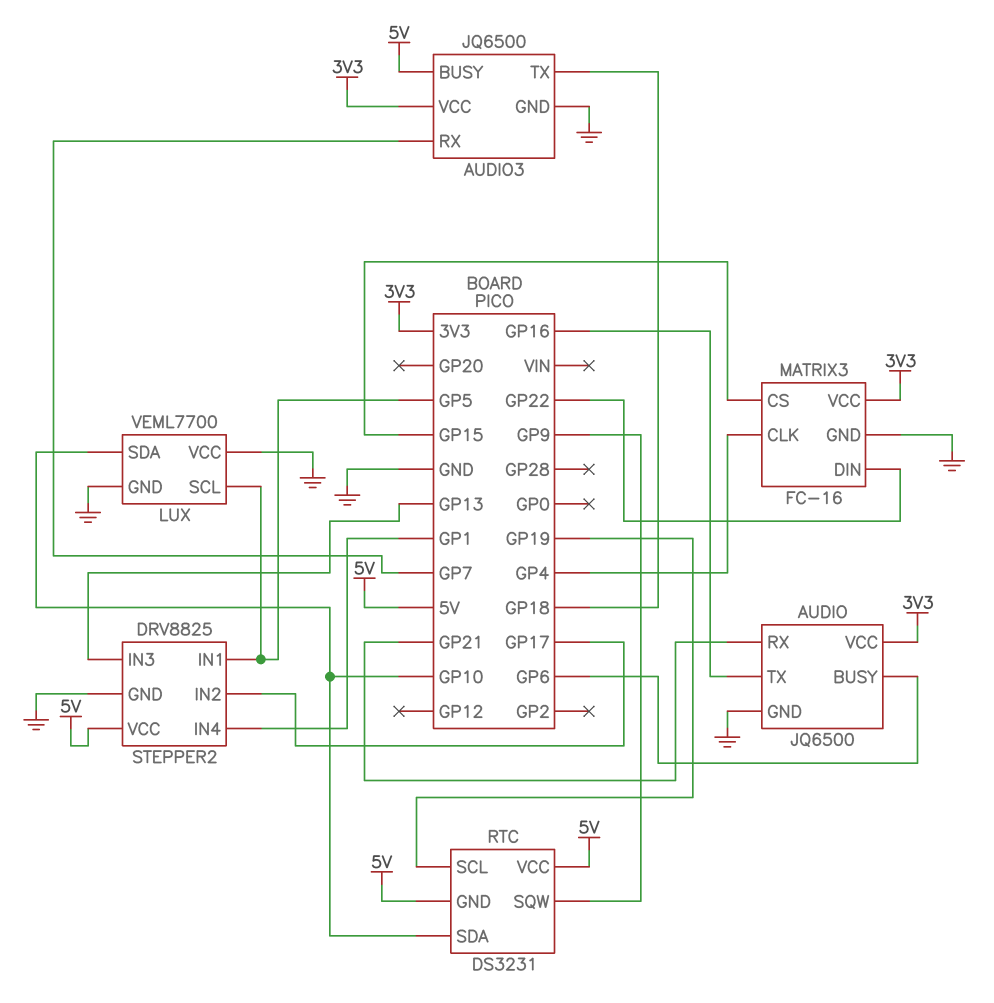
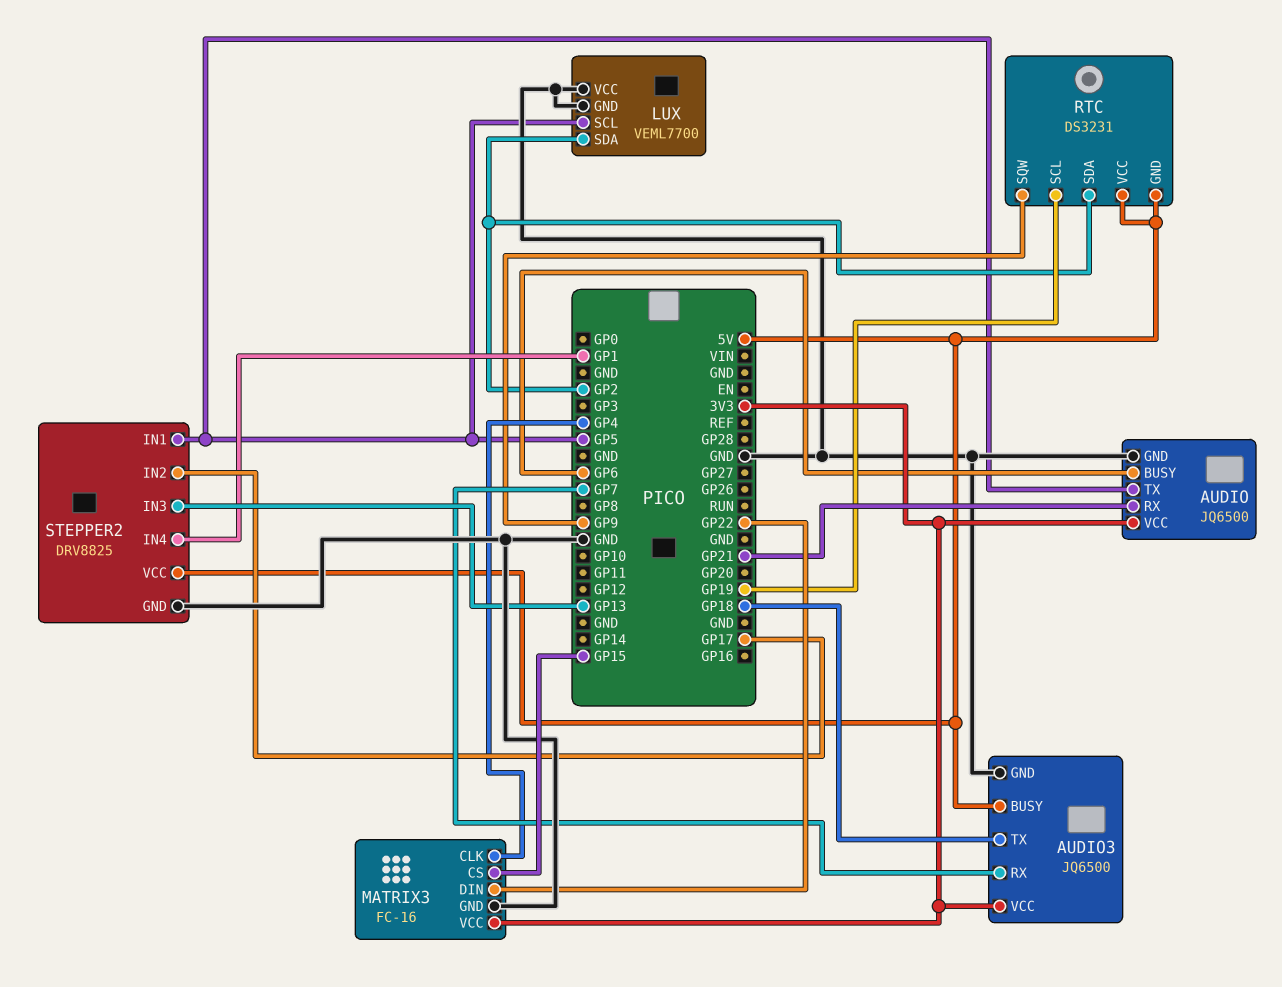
AUDIO pin TX: GP16 -> GP5
LUX pin SDA: GP10 -> GP2
RTC pin SDA: GP10 -> GP2

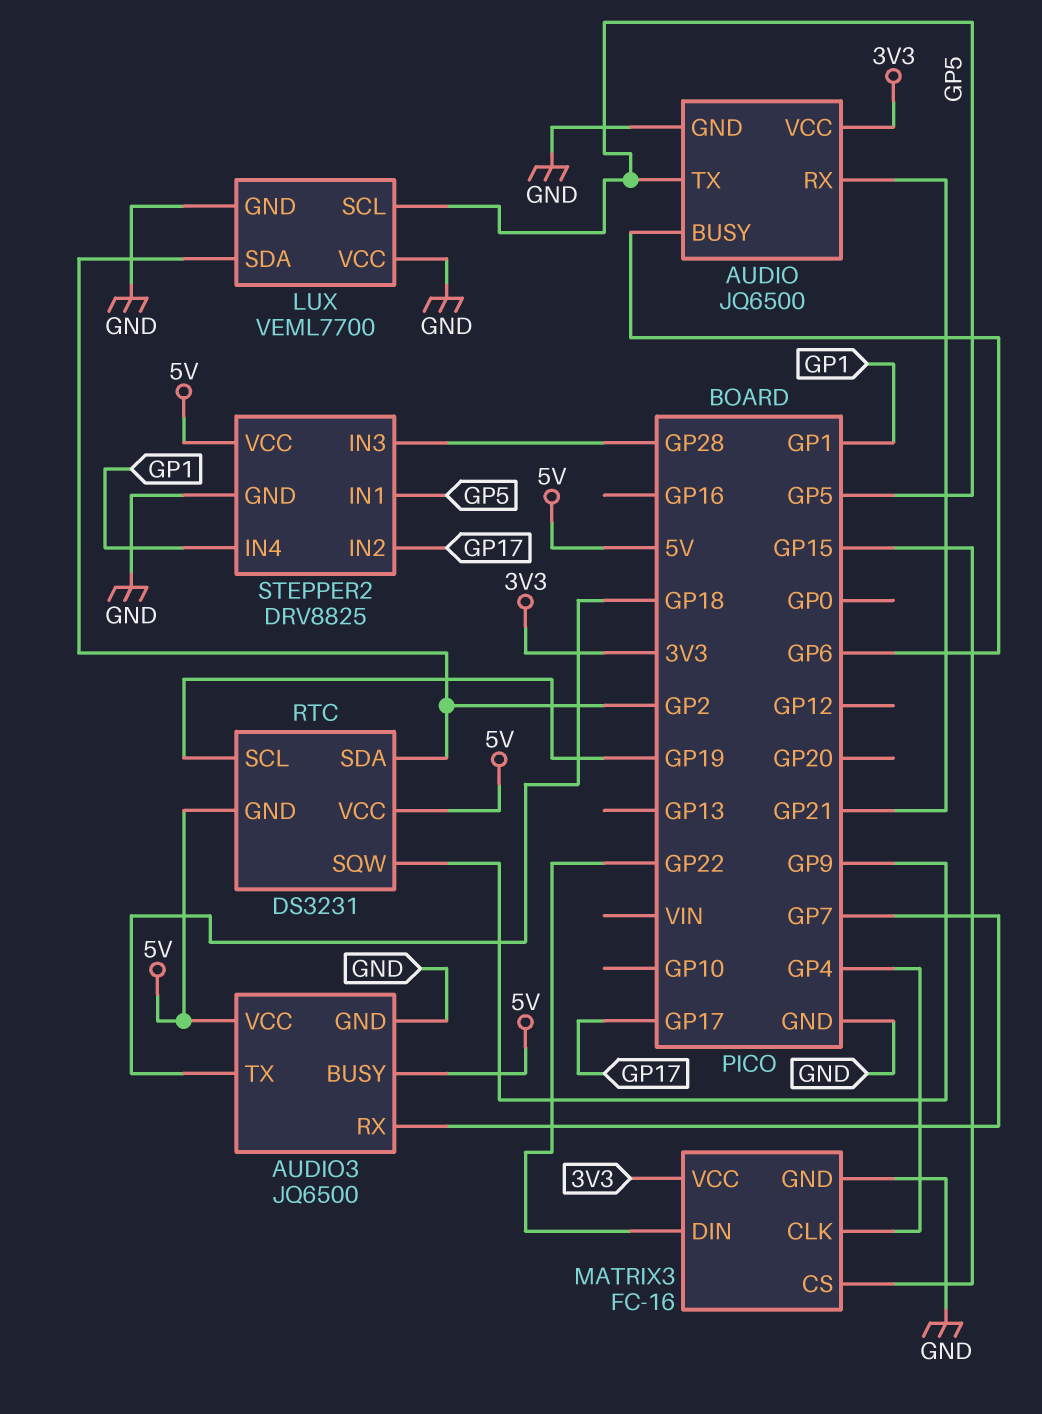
AUDIO3 pin VCC: 3V3 -> 5V
STEPPER2 pin IN3: GP13 -> GP28

